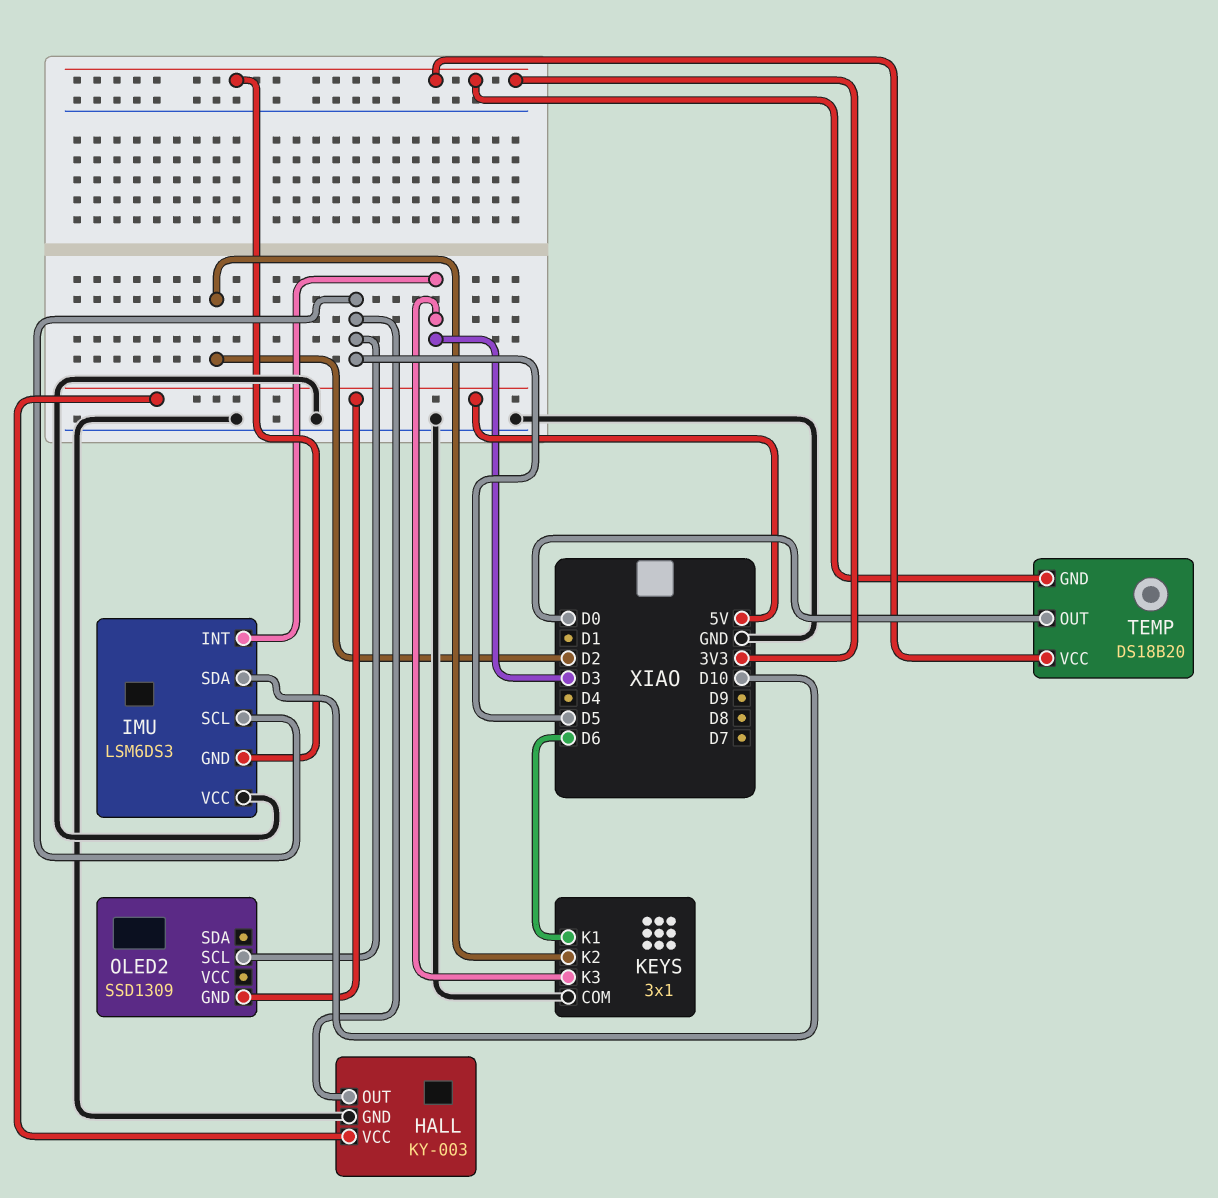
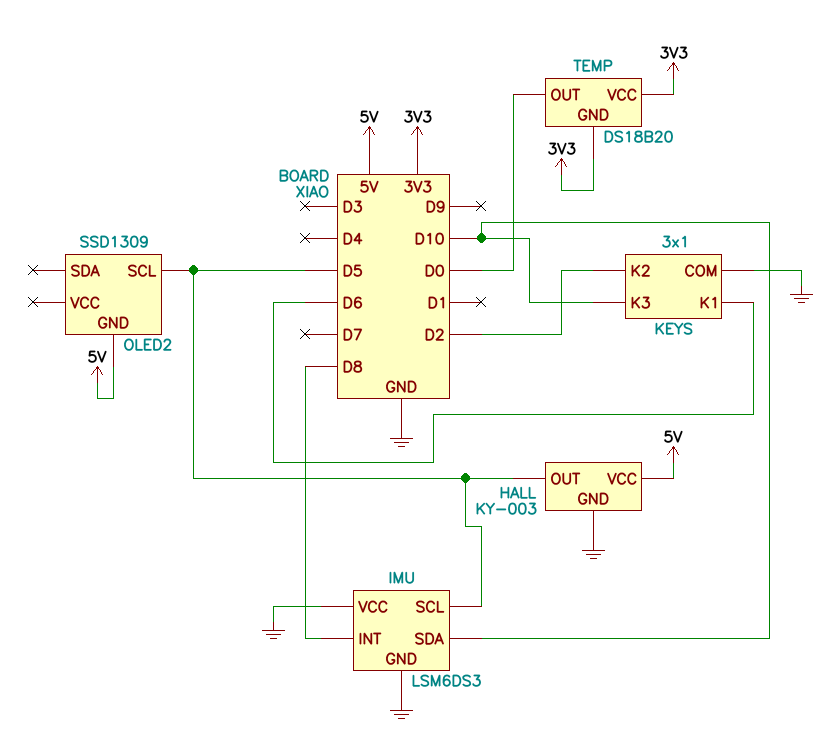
IMU pin GND: 3V3 -> GND
IMU pin INT: D3 -> D8
KEYS pin K3: D3 -> D10

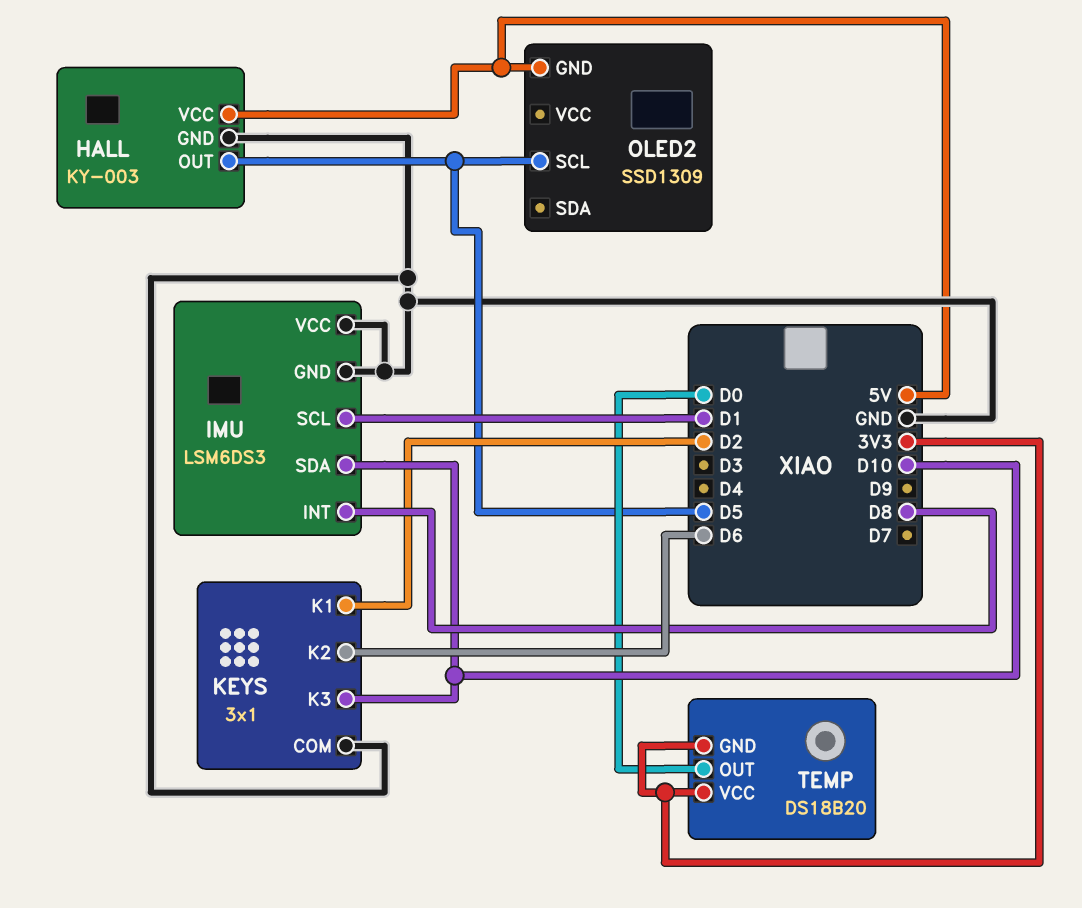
IMU pin SCL: D5 -> D1
KEYS pin K1: D6 -> D2
KEYS pin K2: D2 -> D6

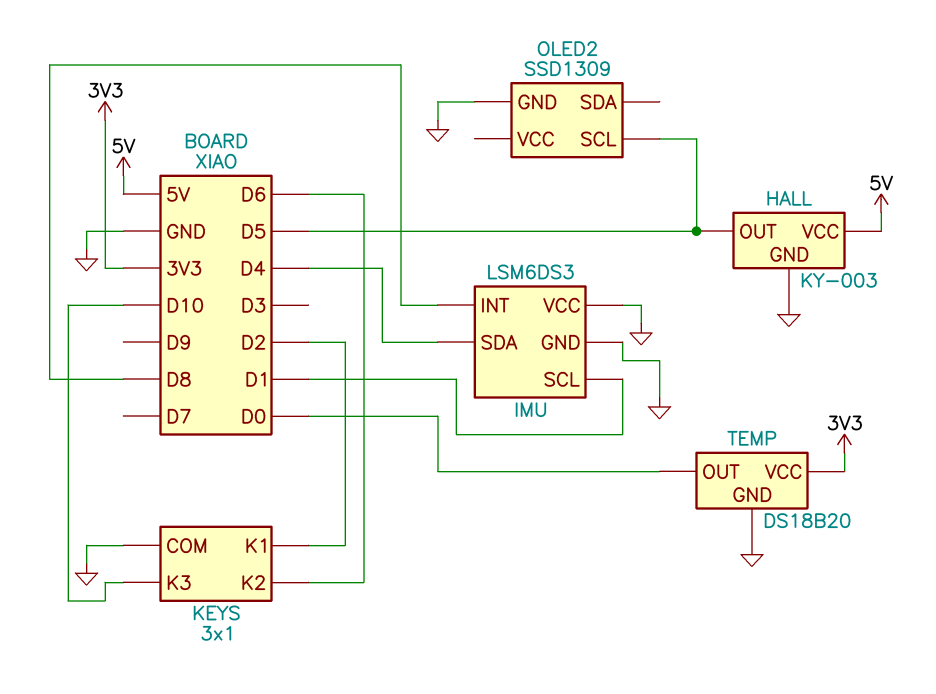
IMU pin SDA: D10 -> D4
OLED2 pin GND: 5V -> GND
TEMP pin GND: 3V3 -> GND

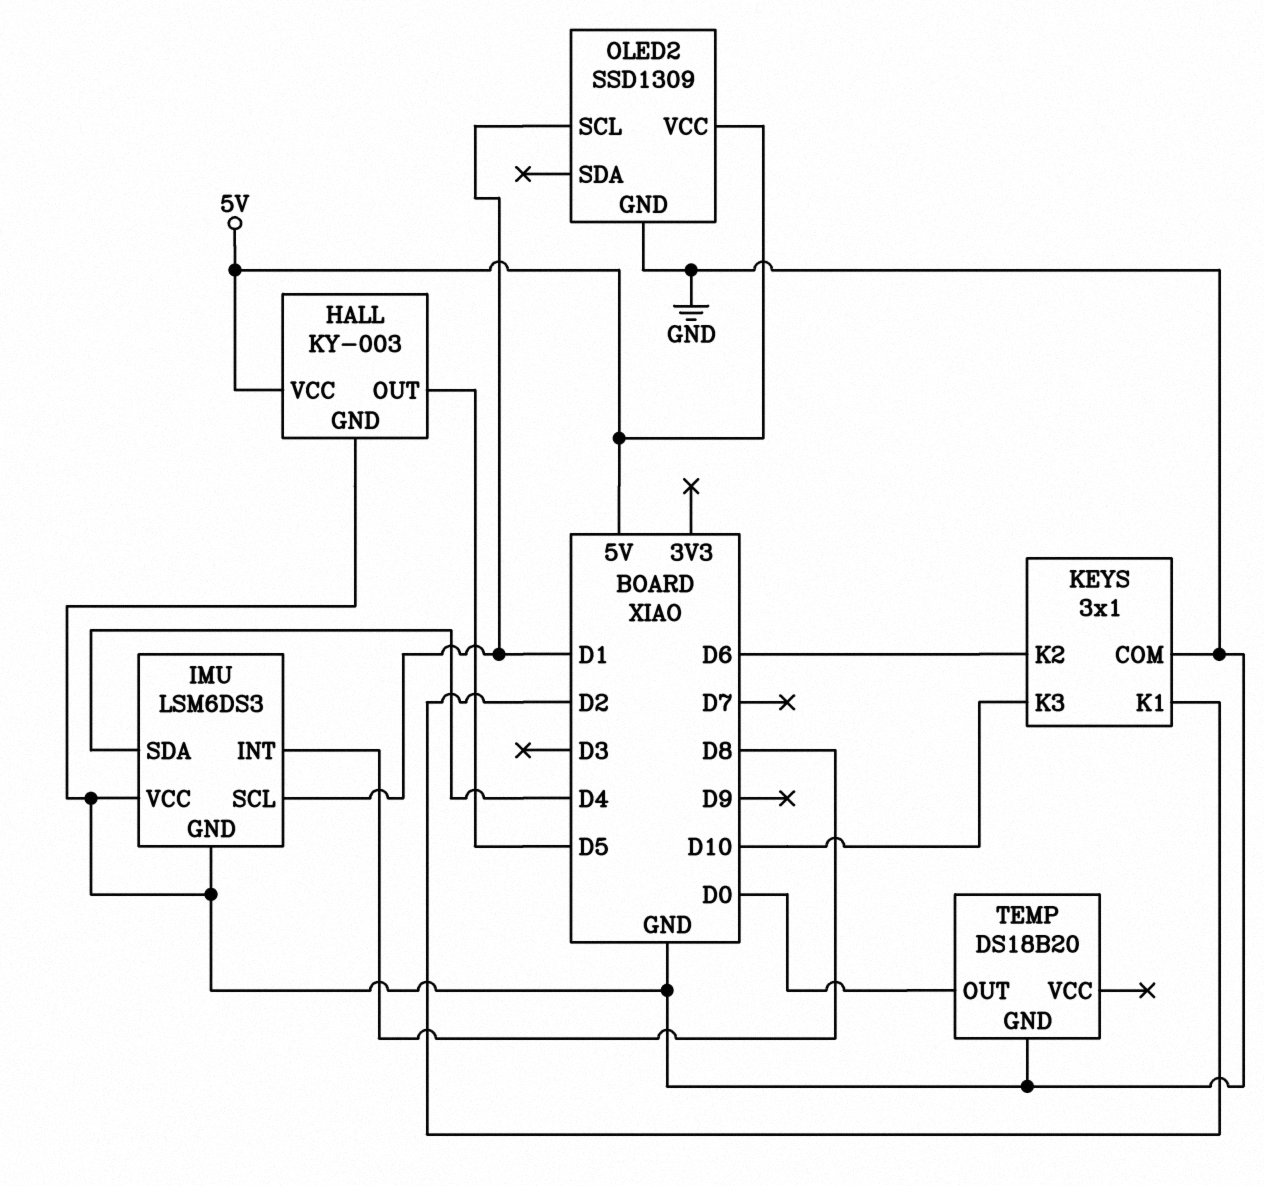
OLED2 pin SCL: D5 -> D1
OLED2 pin VCC: none -> 5V
TEMP pin VCC: 3V3 -> none

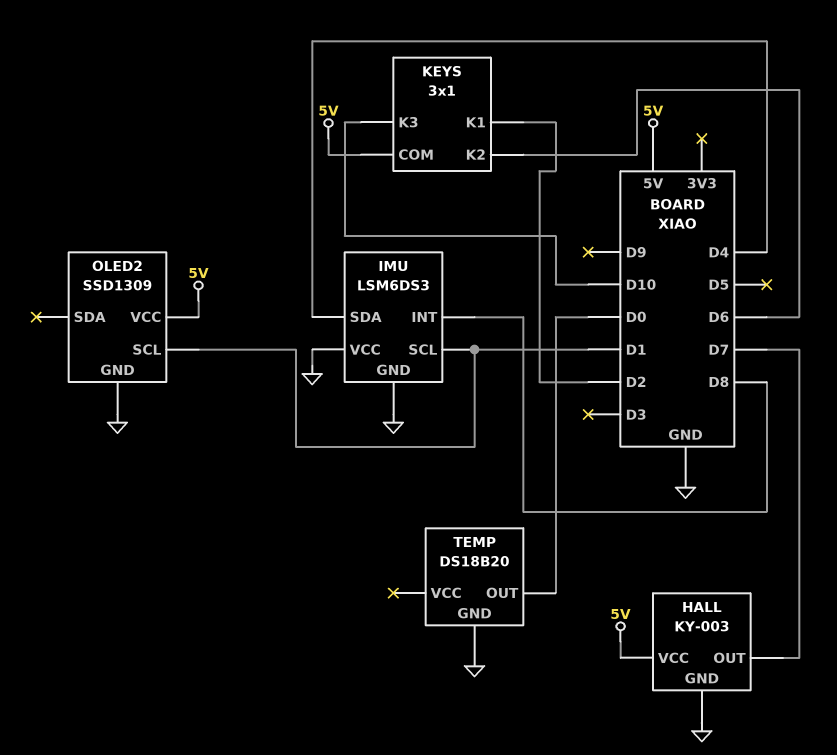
HALL pin OUT: D5 -> D7
KEYS pin COM: GND -> 5V

